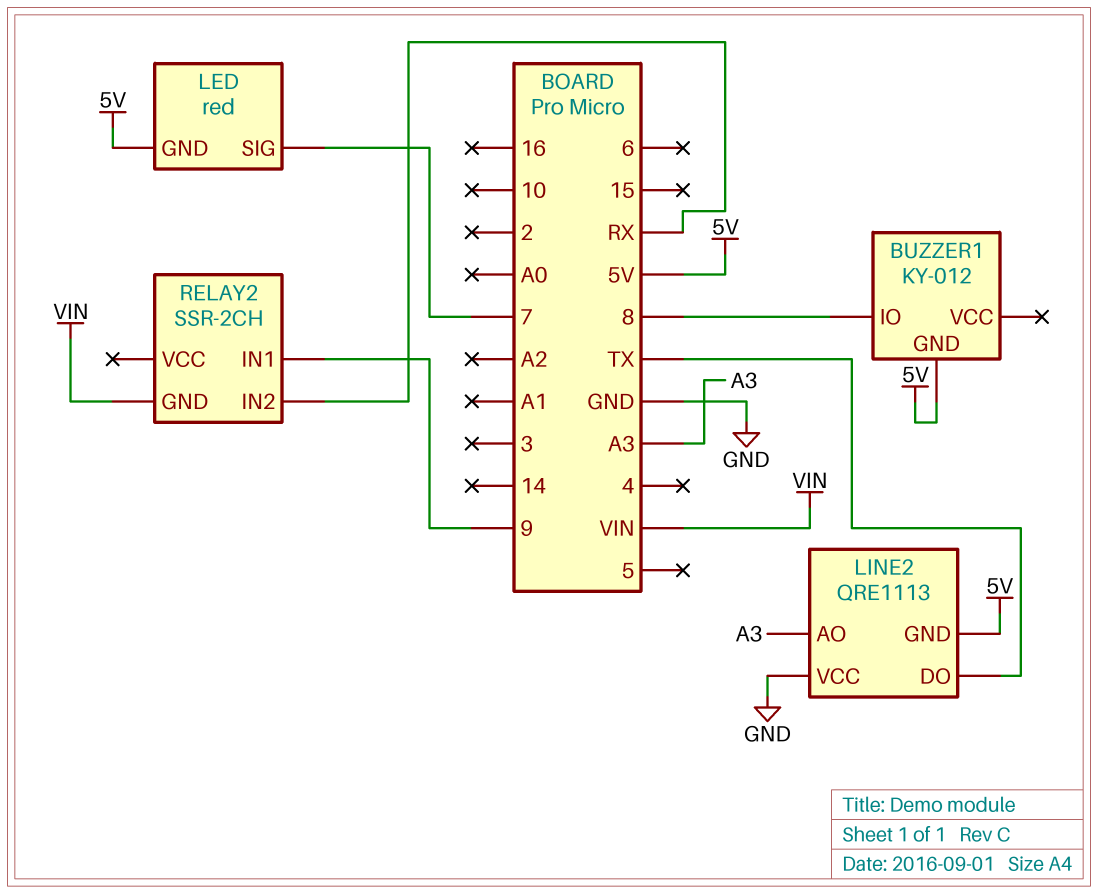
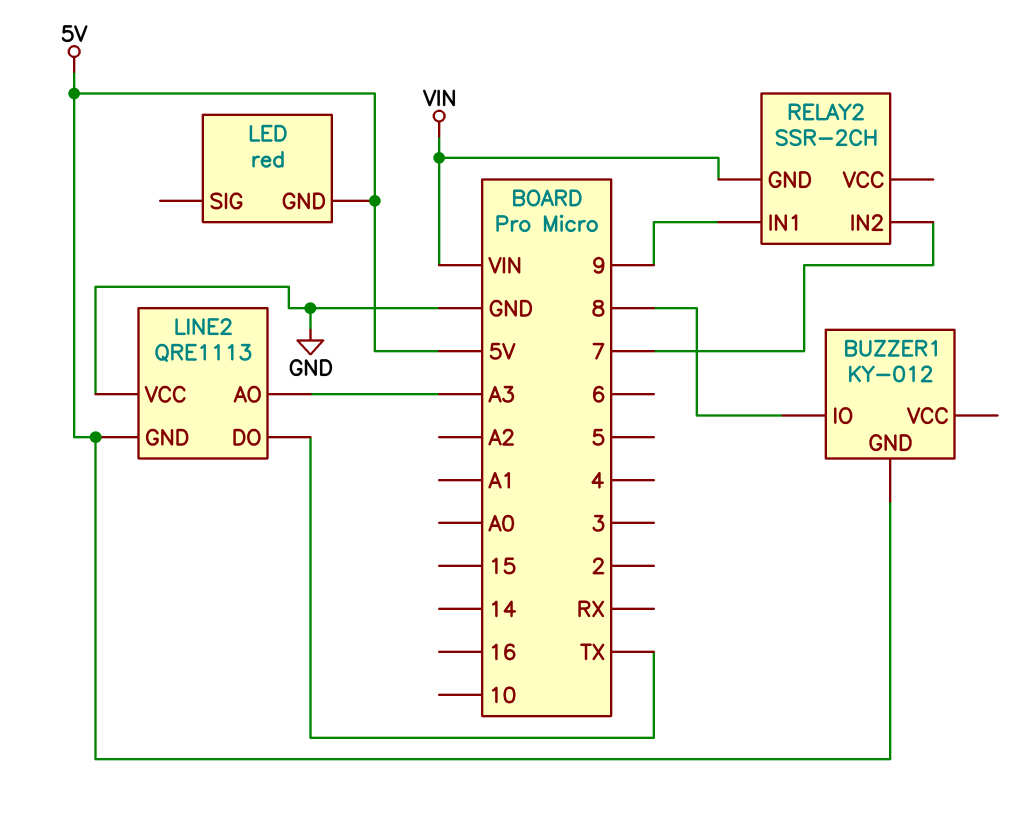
LED pin SIG: 7 -> none
RELAY2 pin IN2: RX -> 7

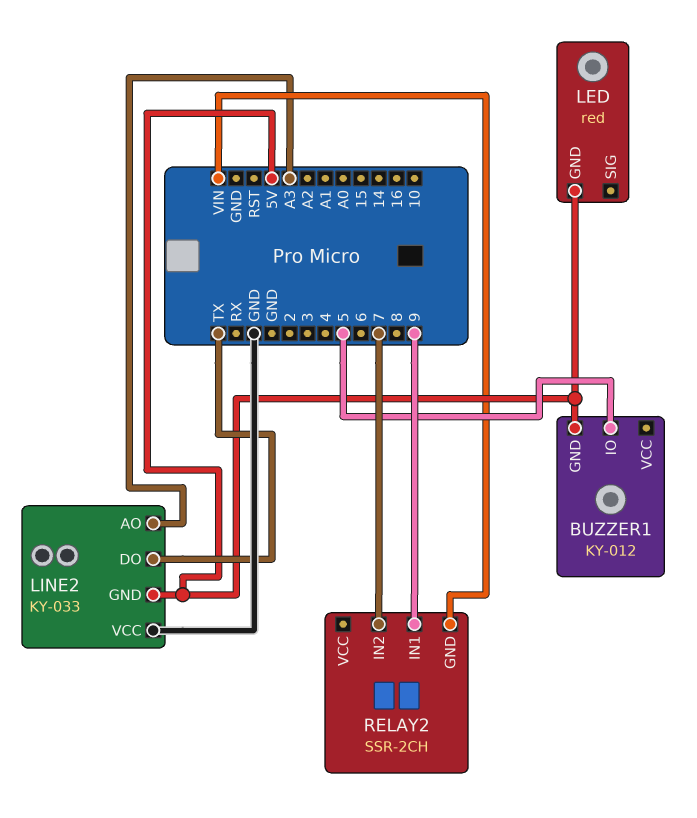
BUZZER1 pin IO: 8 -> 5
LINE2: QRE1113 -> KY-033

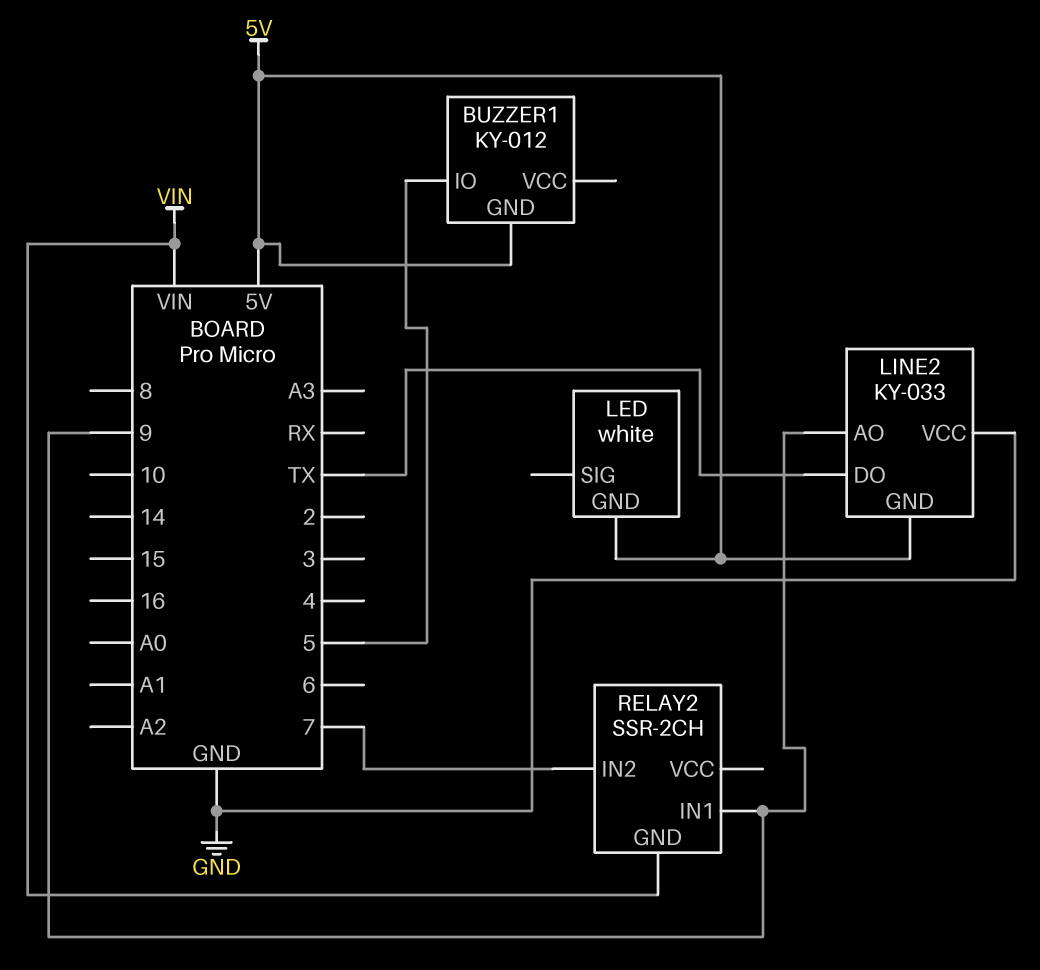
LED: red -> white
LINE2 pin AO: A3 -> 9

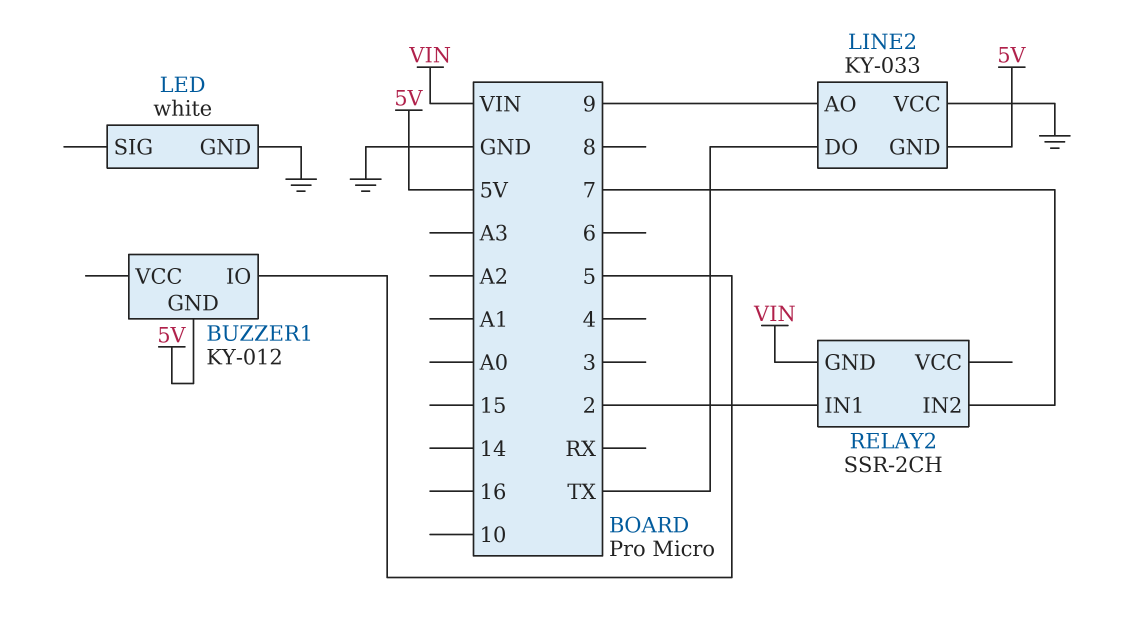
LED pin GND: 5V -> GND
RELAY2 pin IN1: 9 -> 2

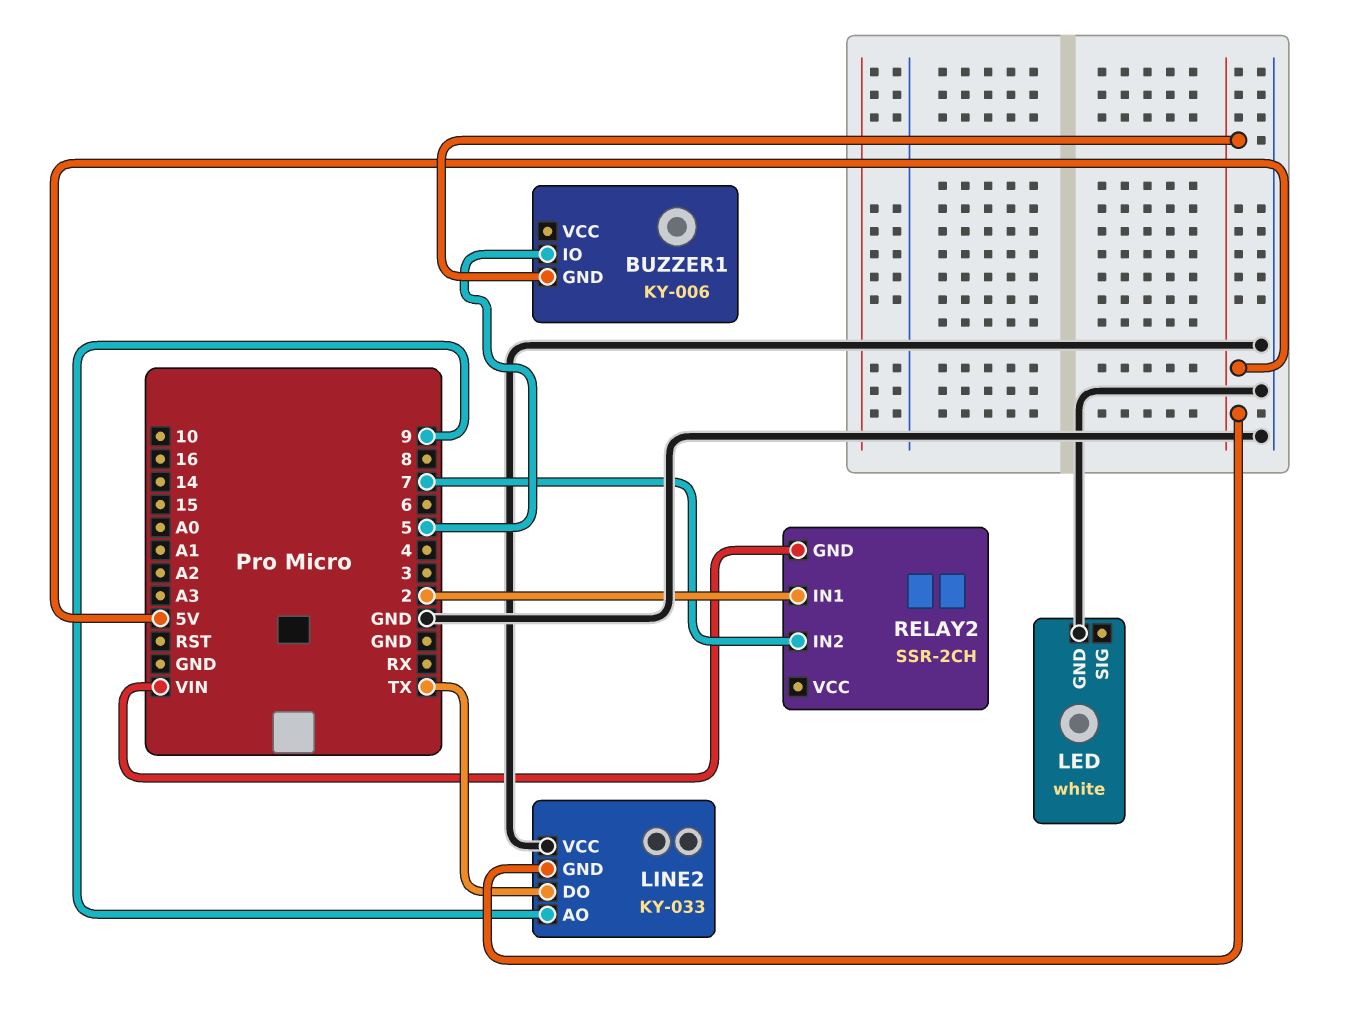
BUZZER1: KY-012 -> KY-006

